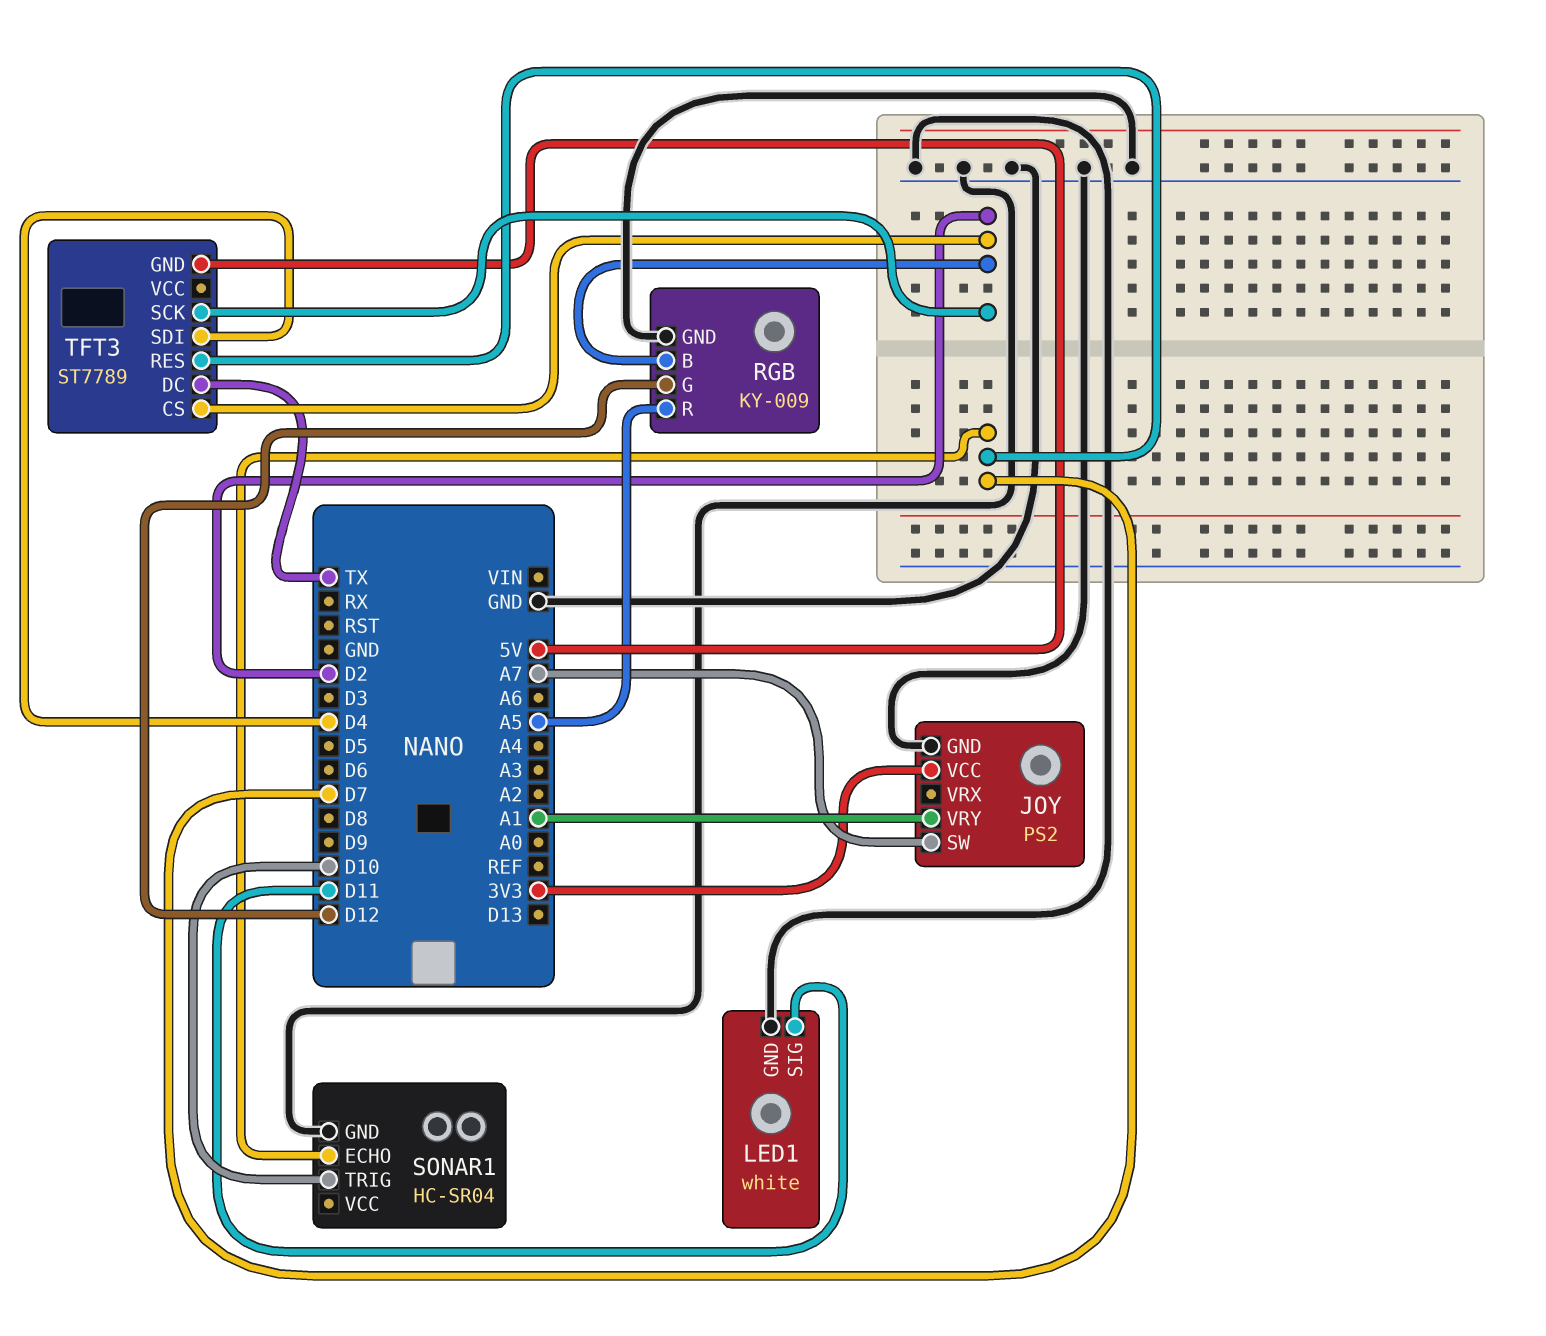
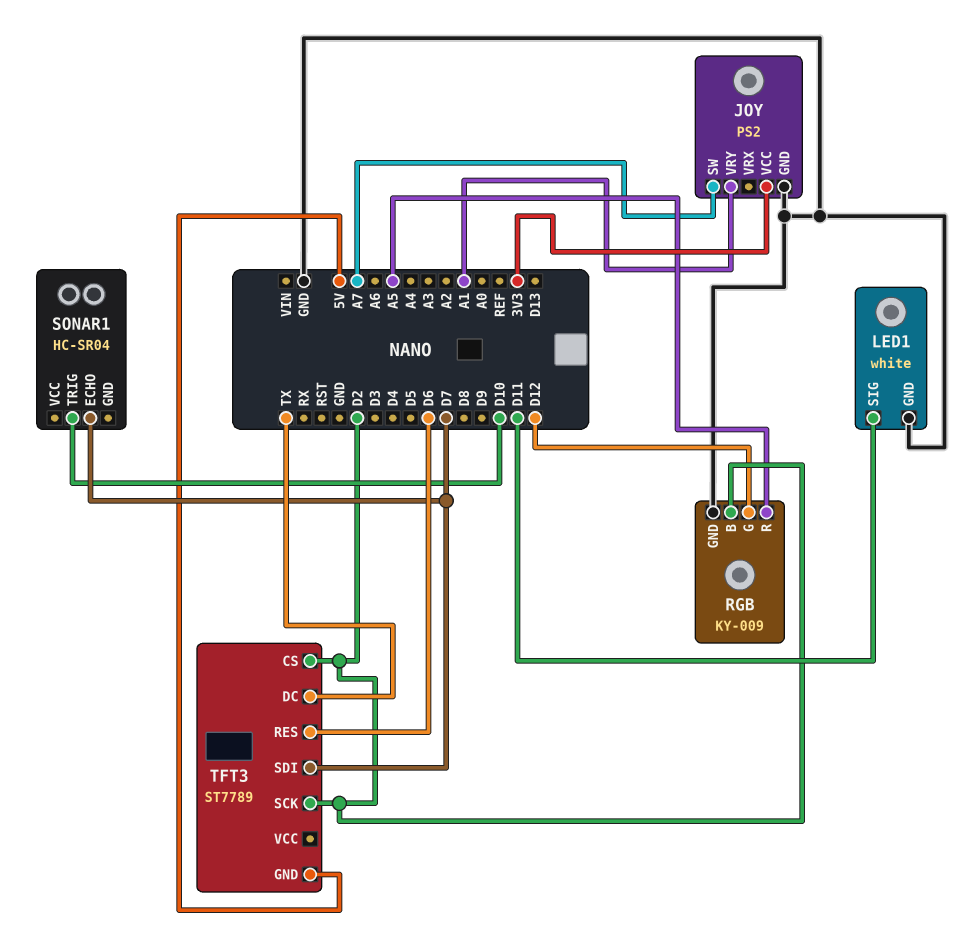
SONAR1 pin GND: GND -> none
TFT3 pin RES: D7 -> D6
TFT3 pin SDI: D4 -> D7

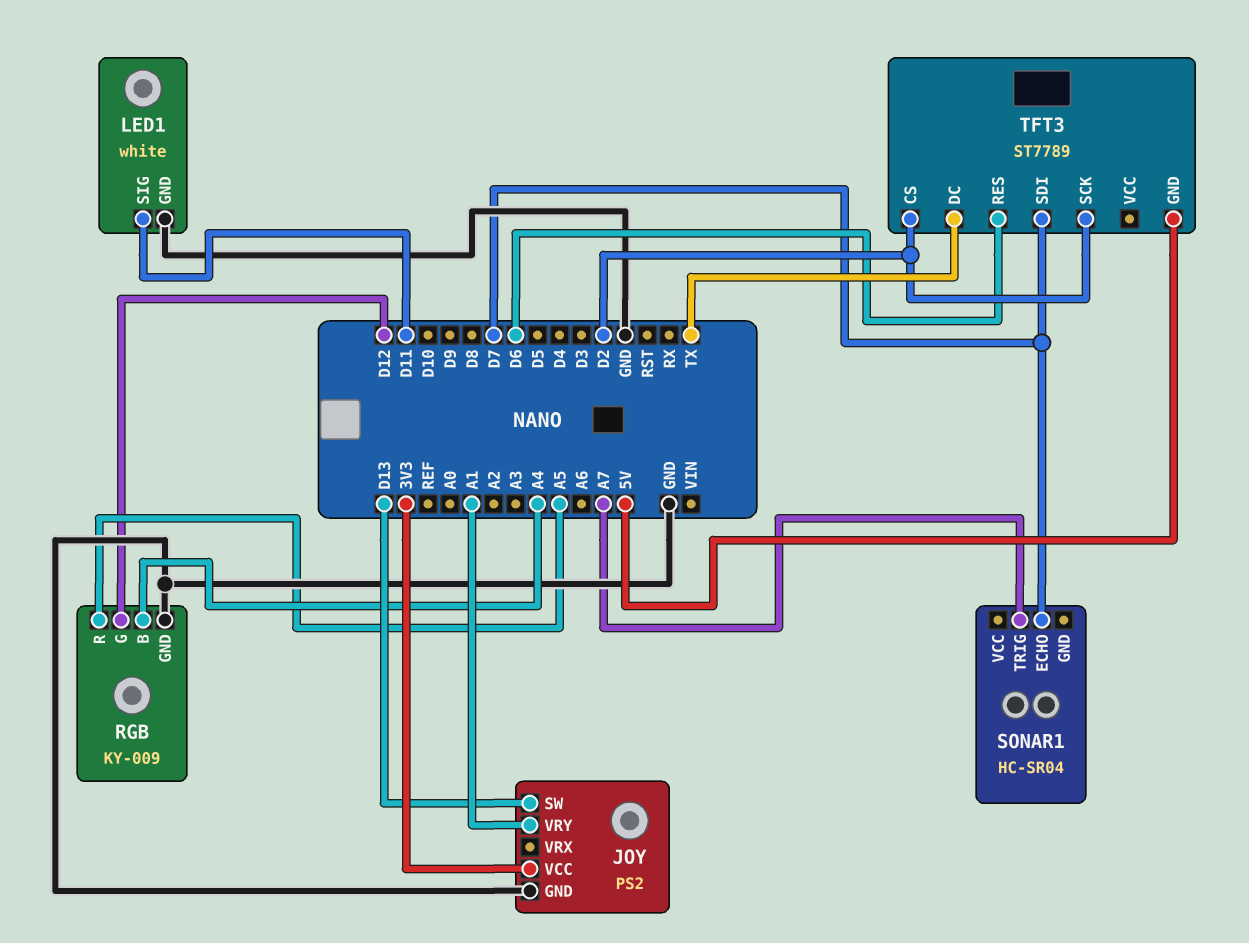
JOY pin SW: A7 -> D13
RGB pin B: D2 -> A4
SONAR1 pin TRIG: D10 -> A7

